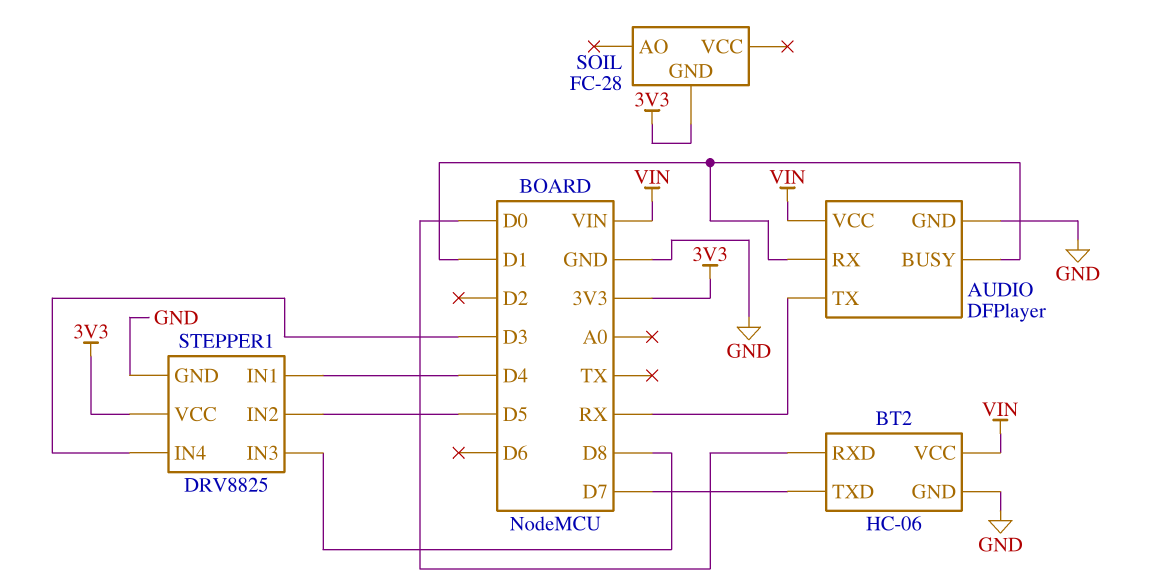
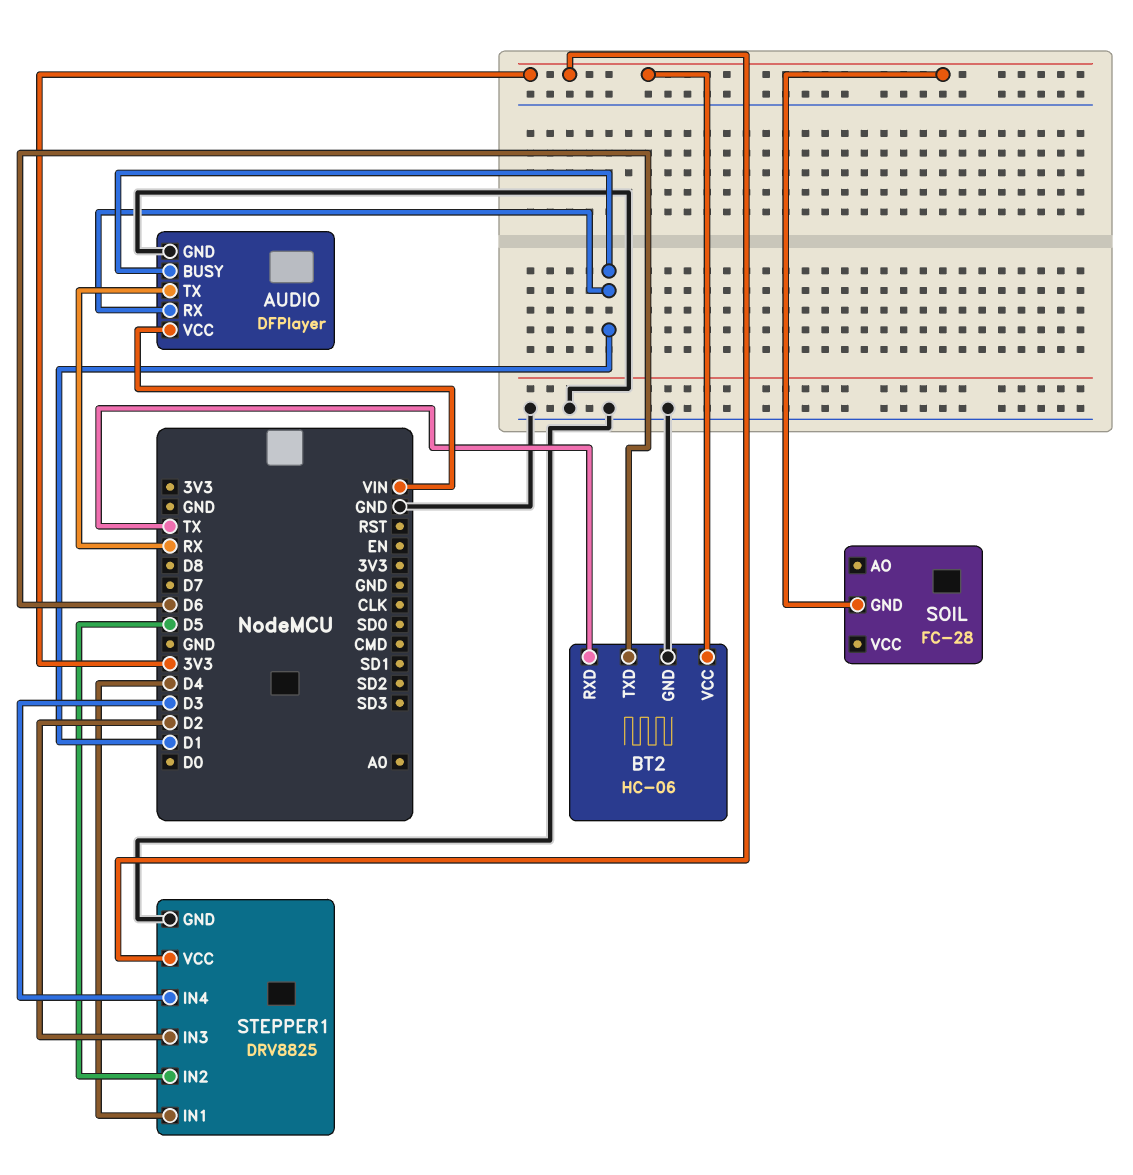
BT2 pin RXD: D0 -> TX
BT2 pin TXD: D7 -> D6
BT2 pin VCC: VIN -> 3V3
STEPPER1 pin IN3: D8 -> D2

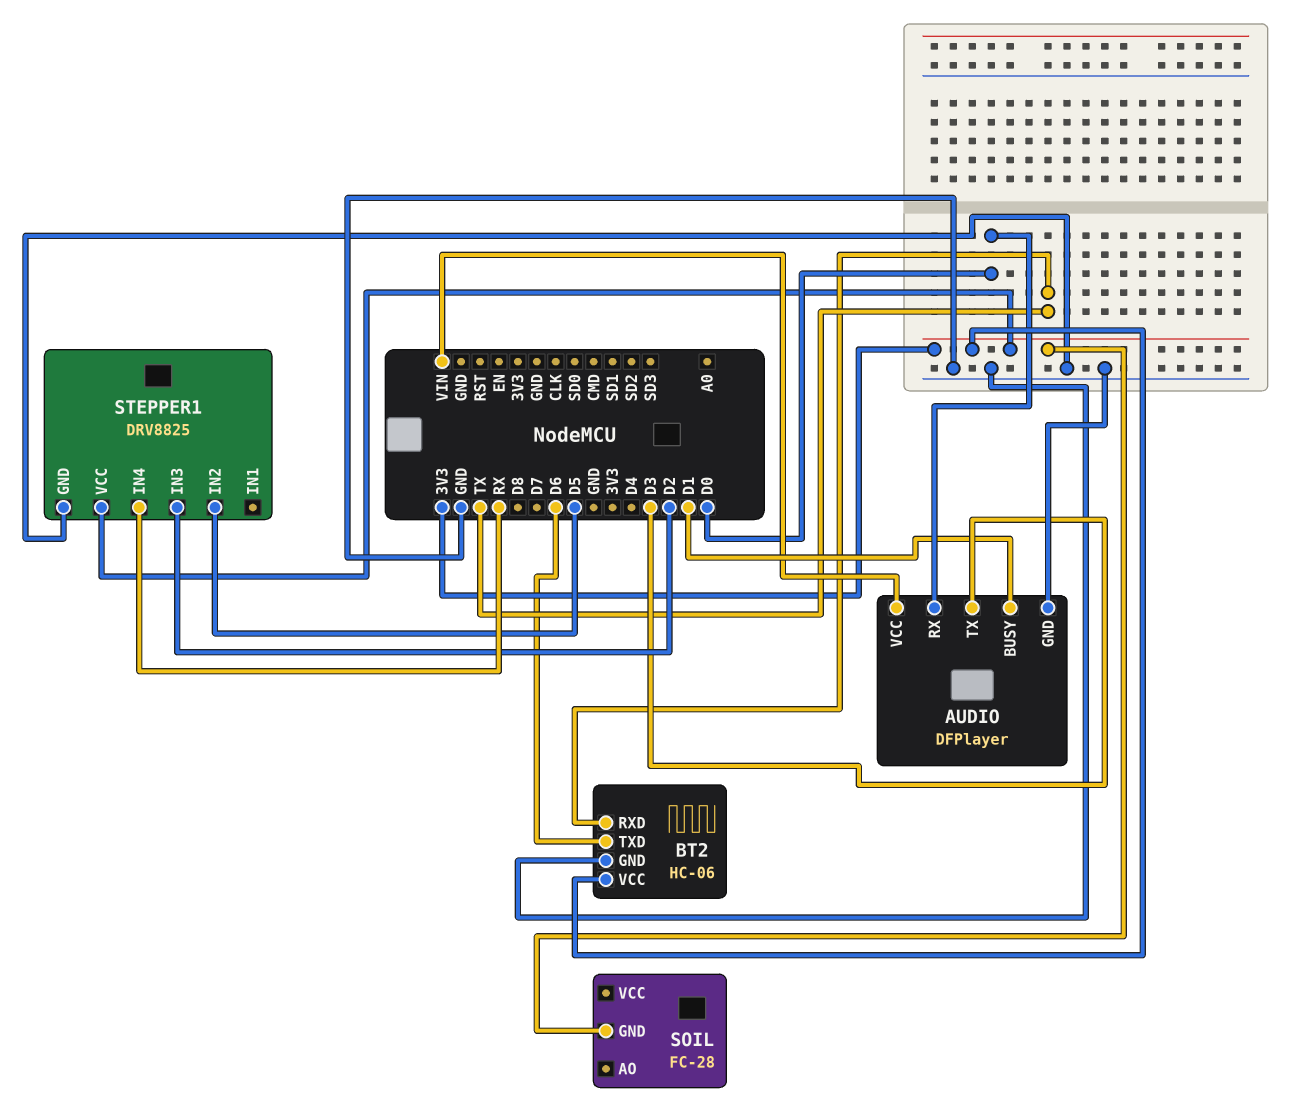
AUDIO pin RX: D1 -> D0
AUDIO pin TX: RX -> D3
STEPPER1 pin IN1: D4 -> none
STEPPER1 pin IN4: D3 -> RX

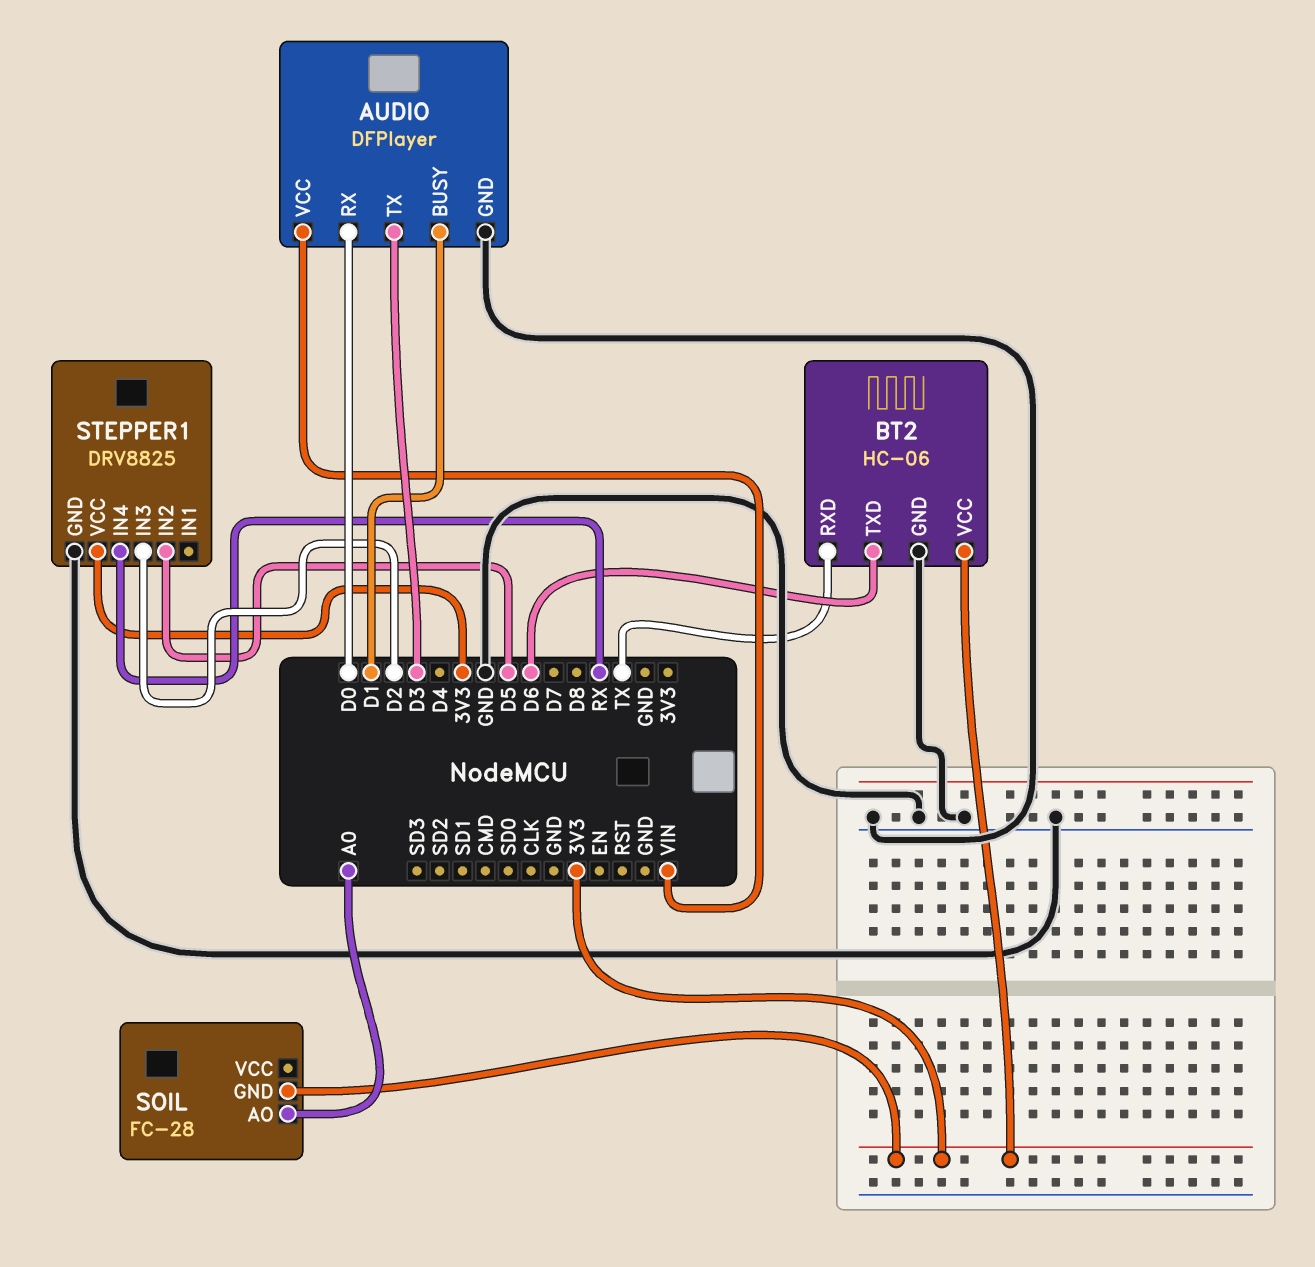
SOIL pin AO: none -> A0

